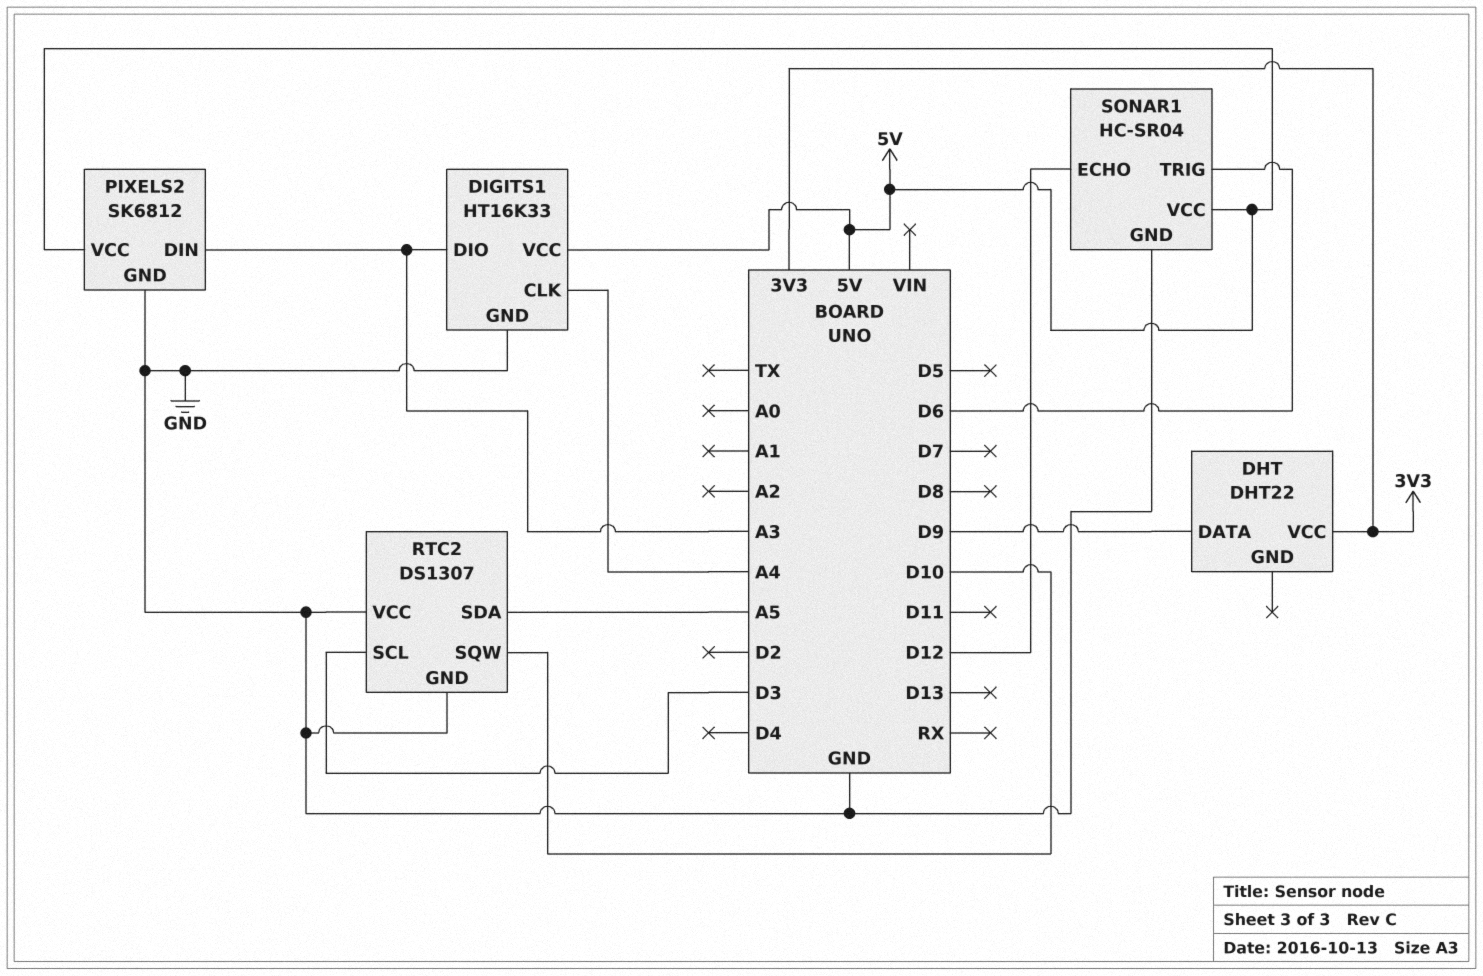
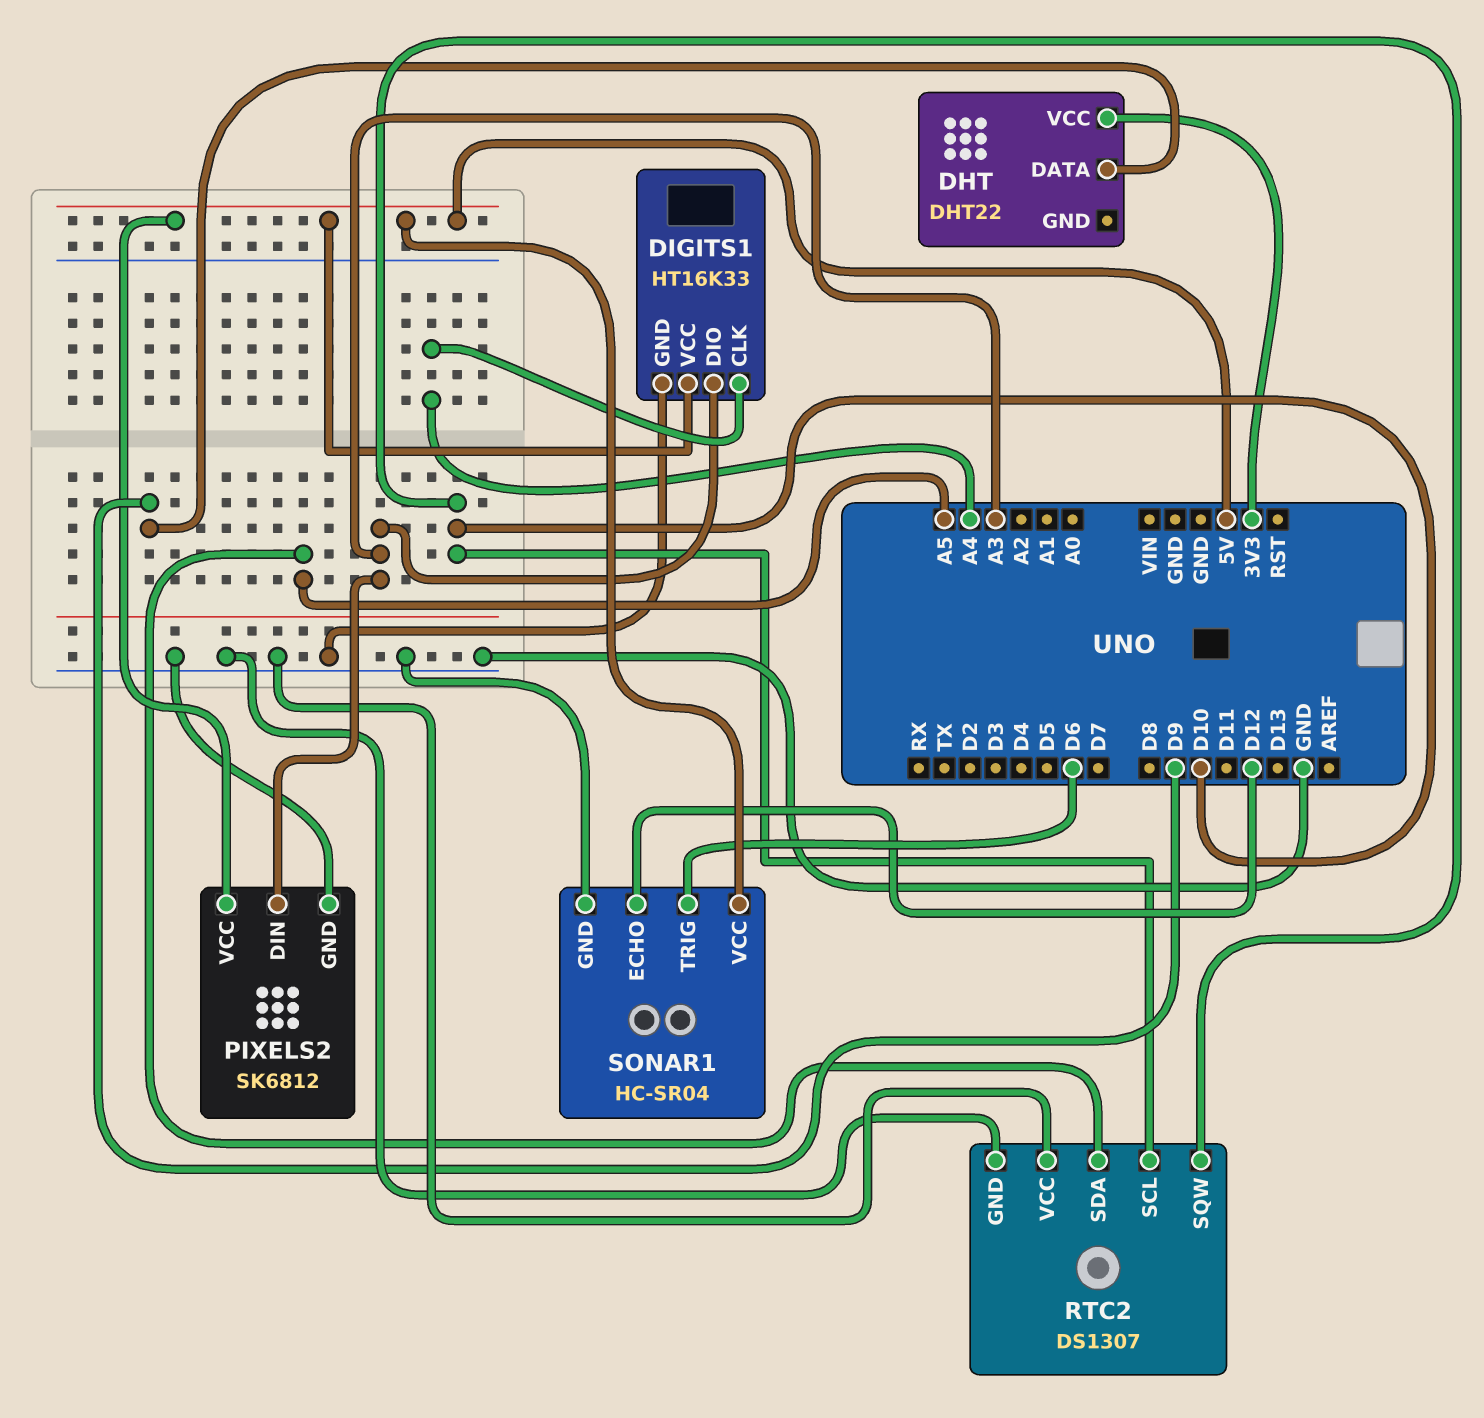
RTC2 pin SCL: D3 -> D10

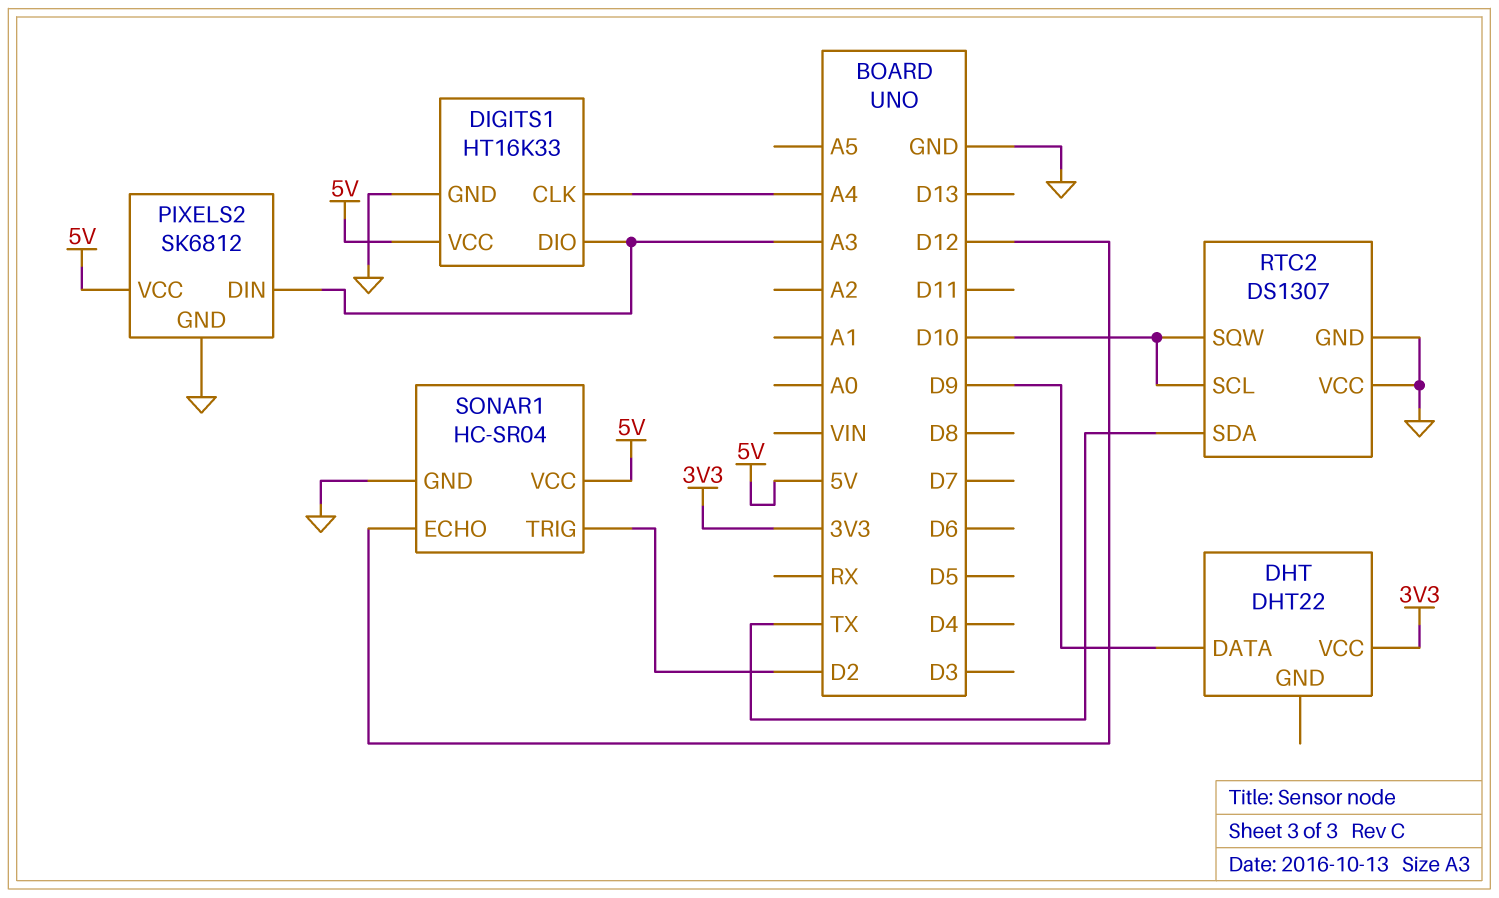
RTC2 pin SDA: A5 -> TX
SONAR1 pin TRIG: D6 -> D2

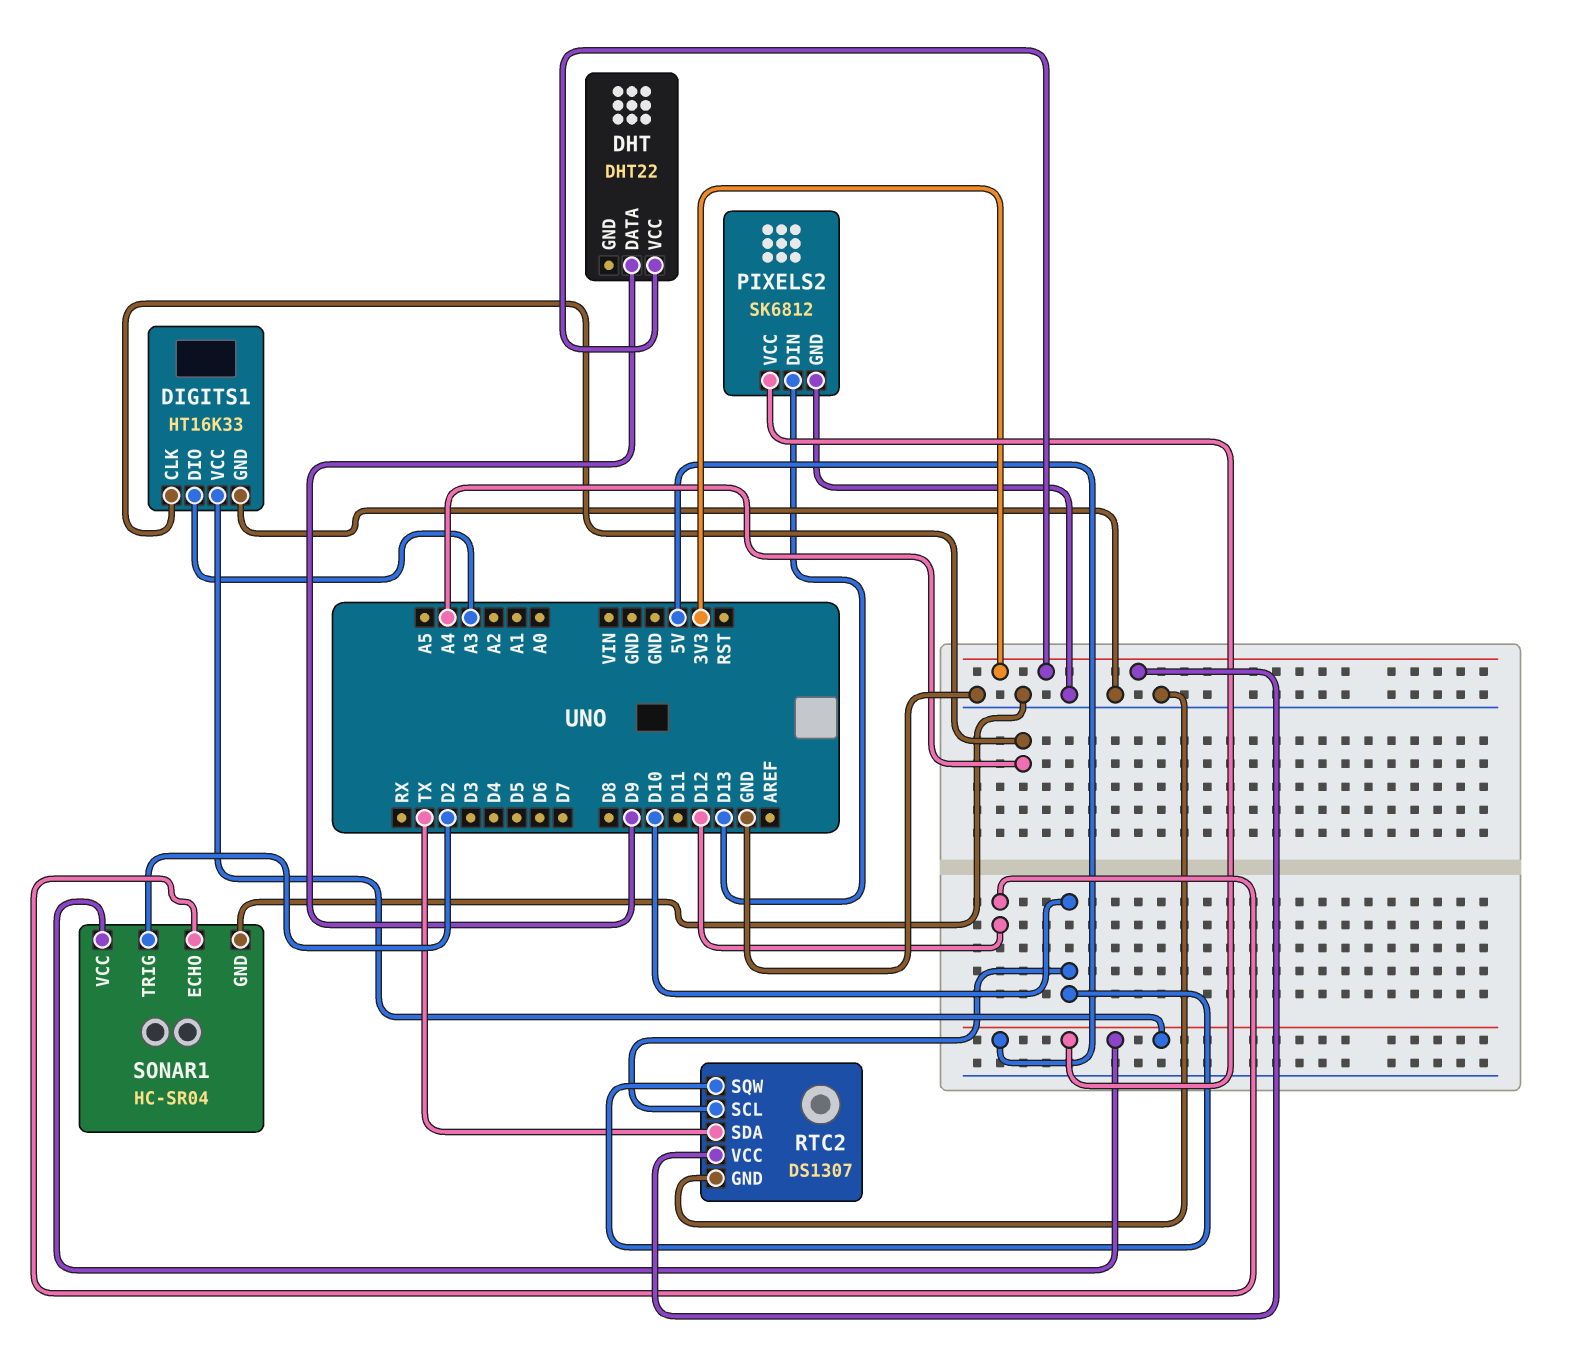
PIXELS2 pin DIN: A3 -> D13
RTC2 pin VCC: GND -> 3V3

